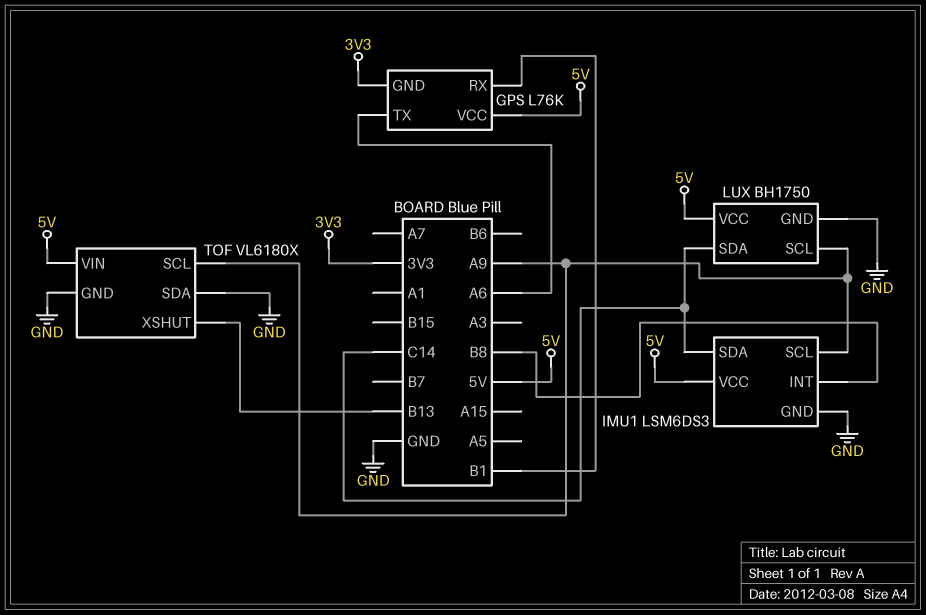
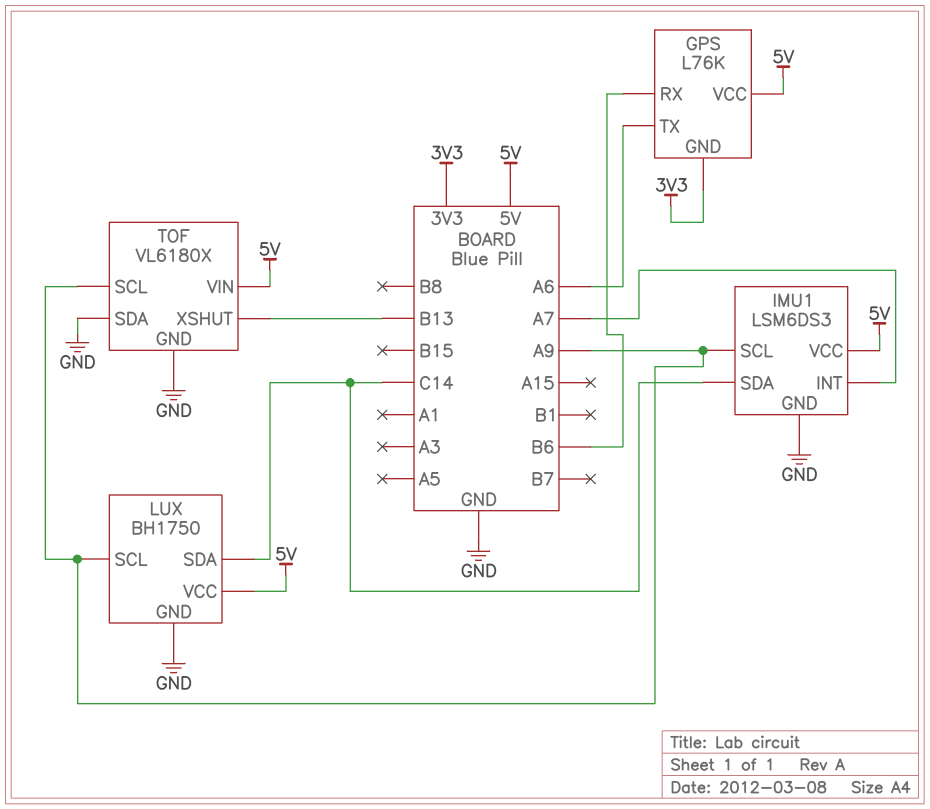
GPS pin RX: B1 -> B6
IMU1 pin INT: B8 -> A7

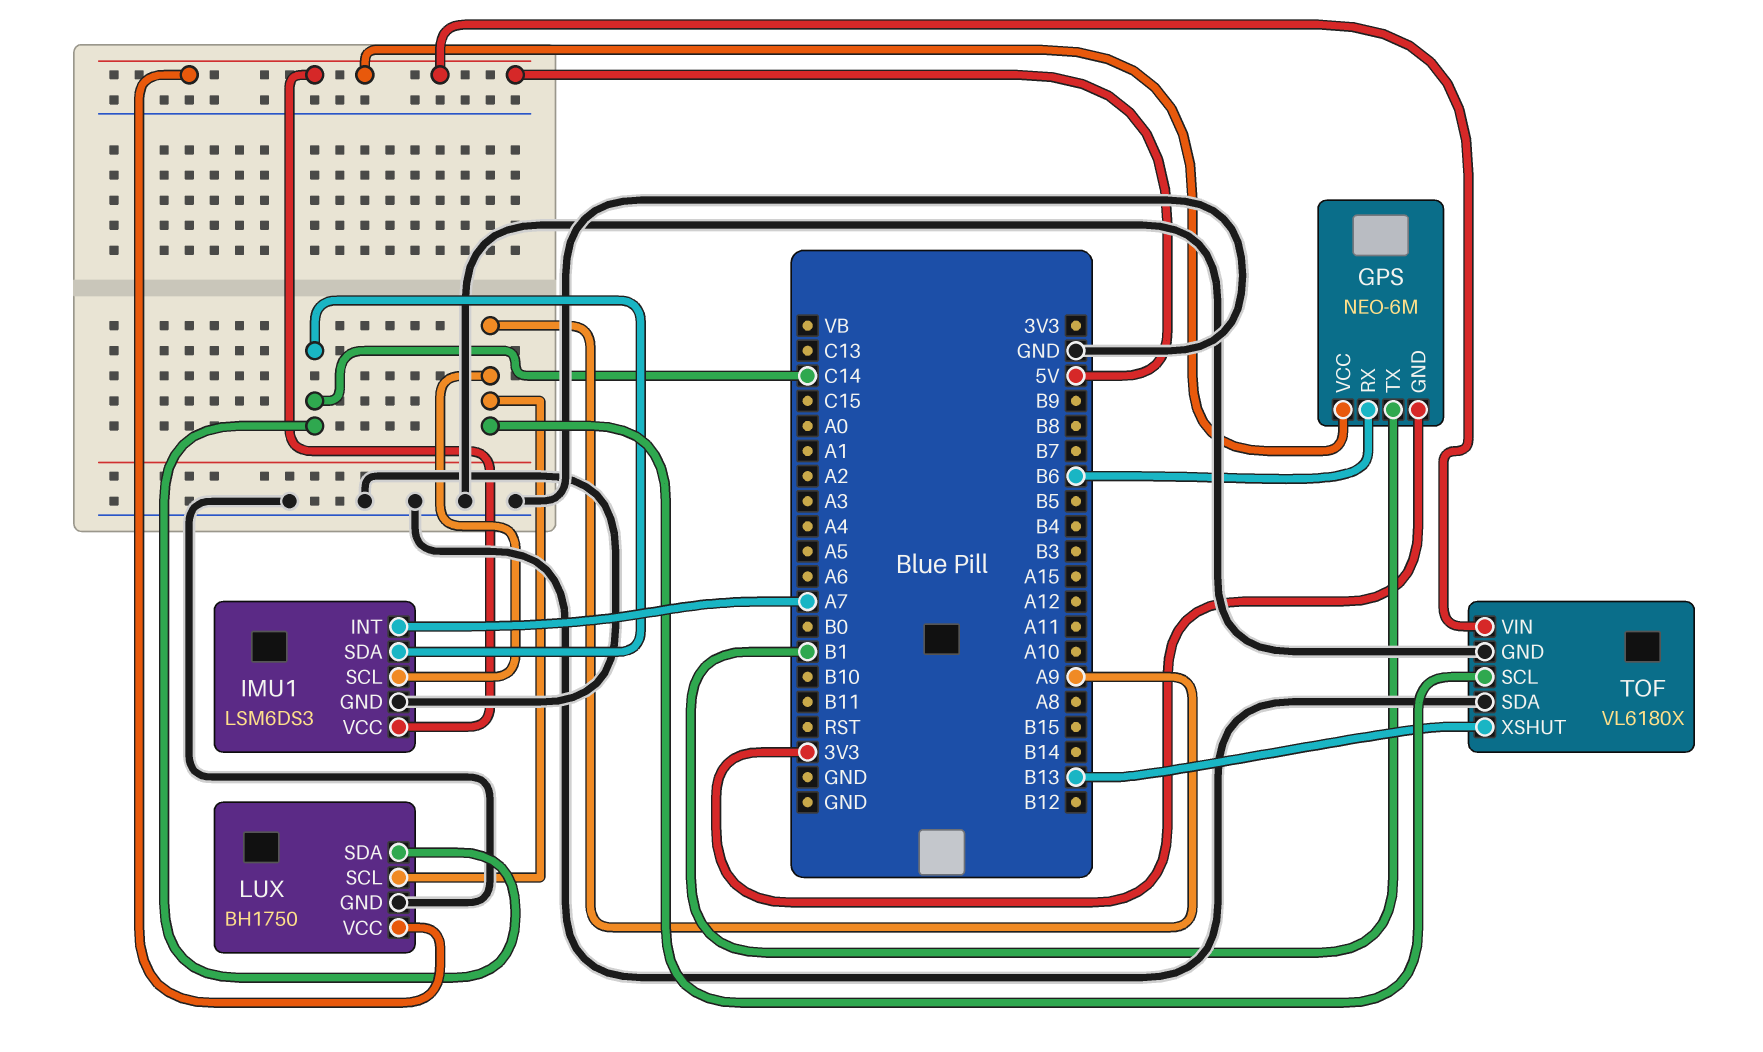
GPS: L76K -> NEO-6M
GPS pin TX: A6 -> B1

